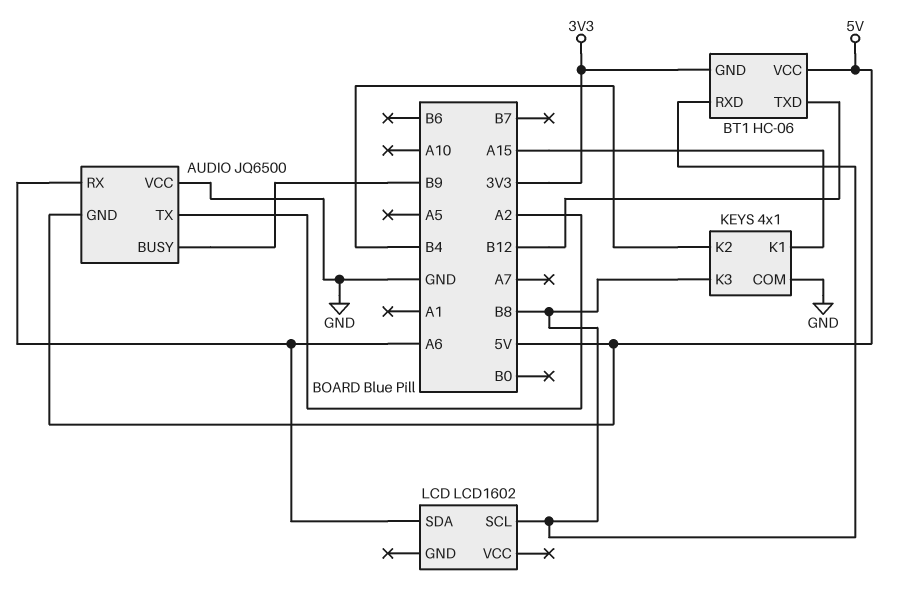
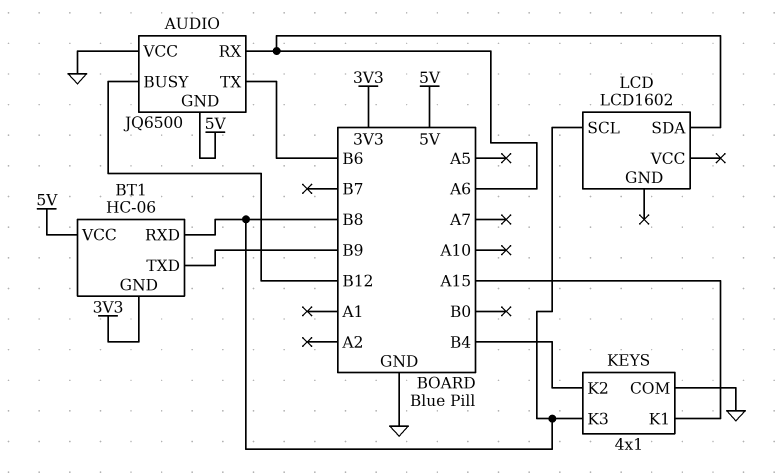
AUDIO pin BUSY: B9 -> B12
AUDIO pin TX: A2 -> B6
BT1 pin TXD: B12 -> B9

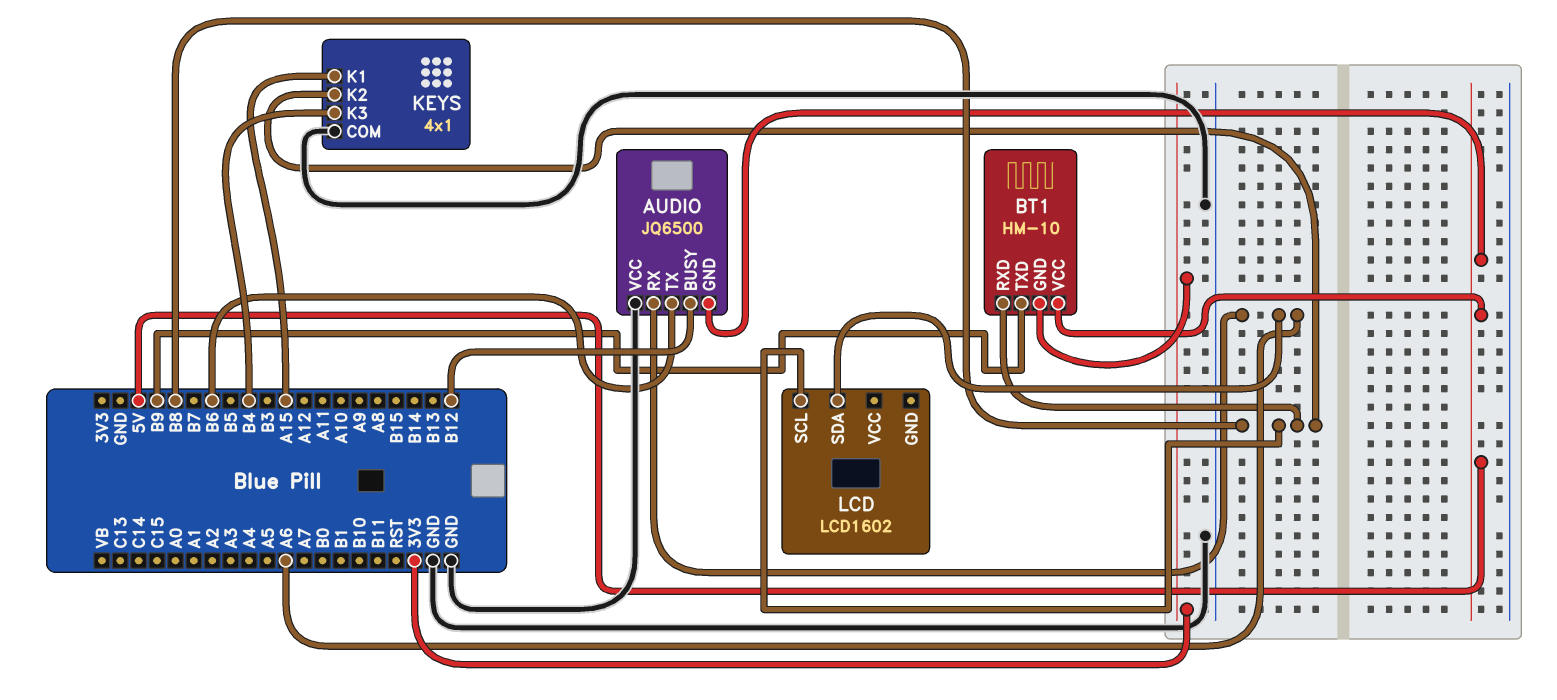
BT1: HC-06 -> HM-10
KEYS pin K2: B4 -> B8
KEYS pin K3: B8 -> B4

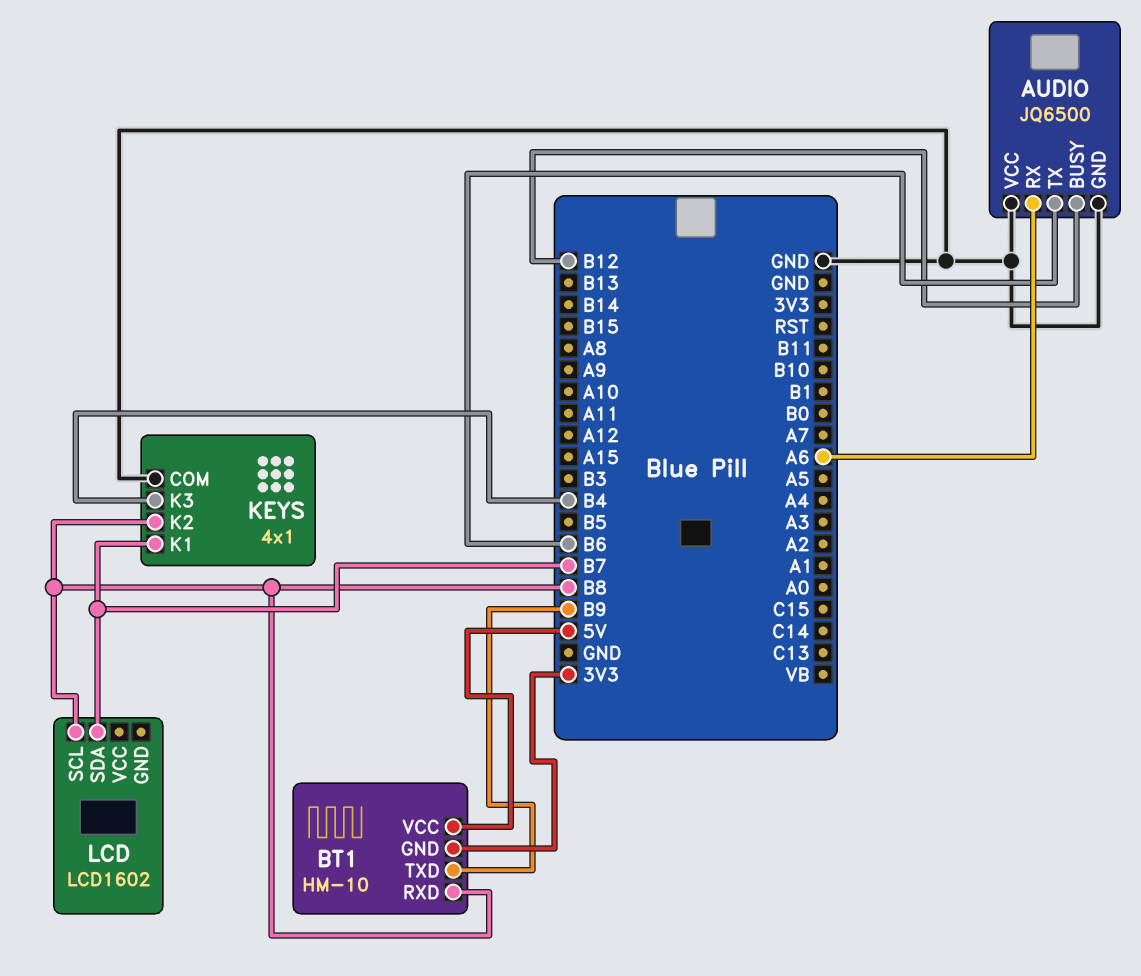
AUDIO pin GND: 5V -> GND
KEYS pin K1: A15 -> B7
LCD pin SDA: A6 -> B7

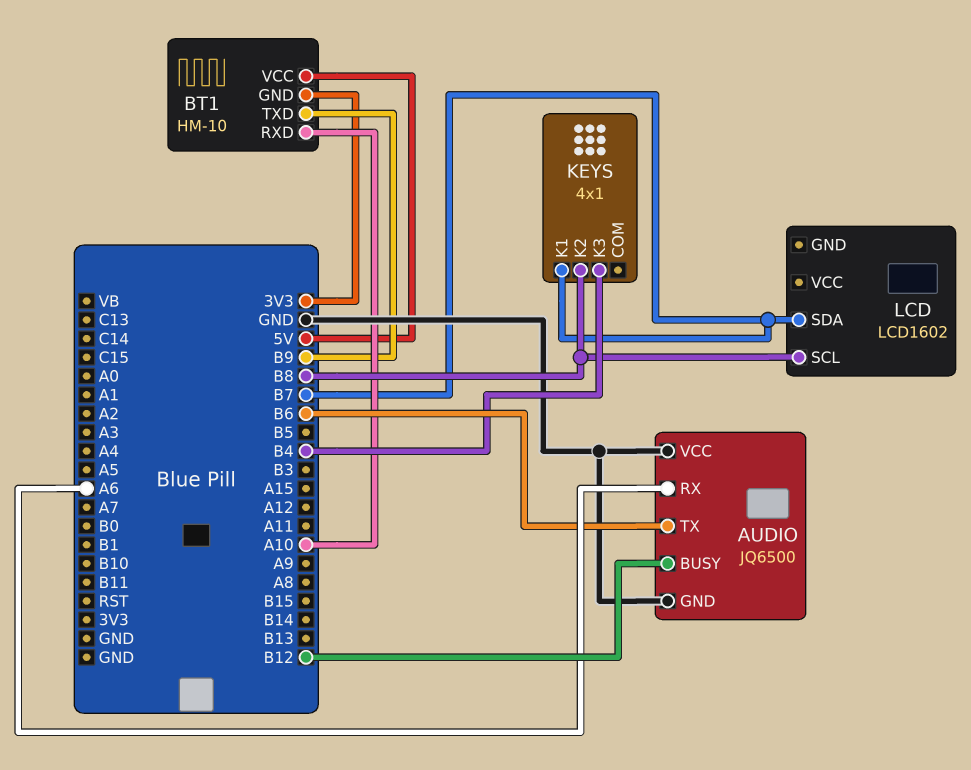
BT1 pin RXD: B8 -> A10
KEYS pin COM: GND -> none

